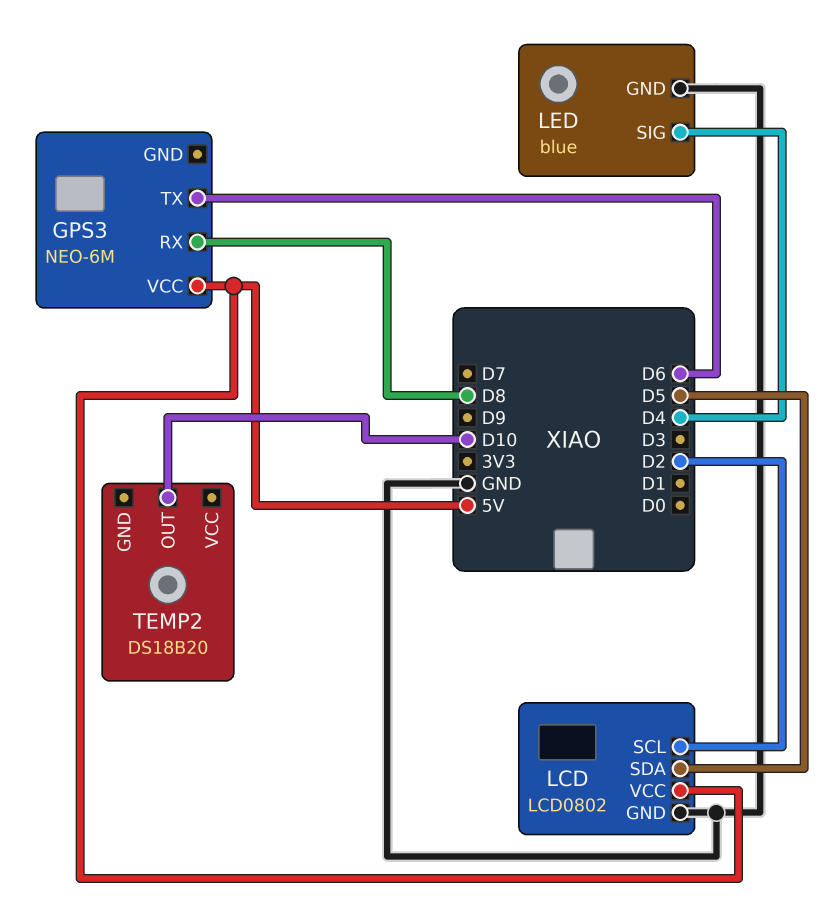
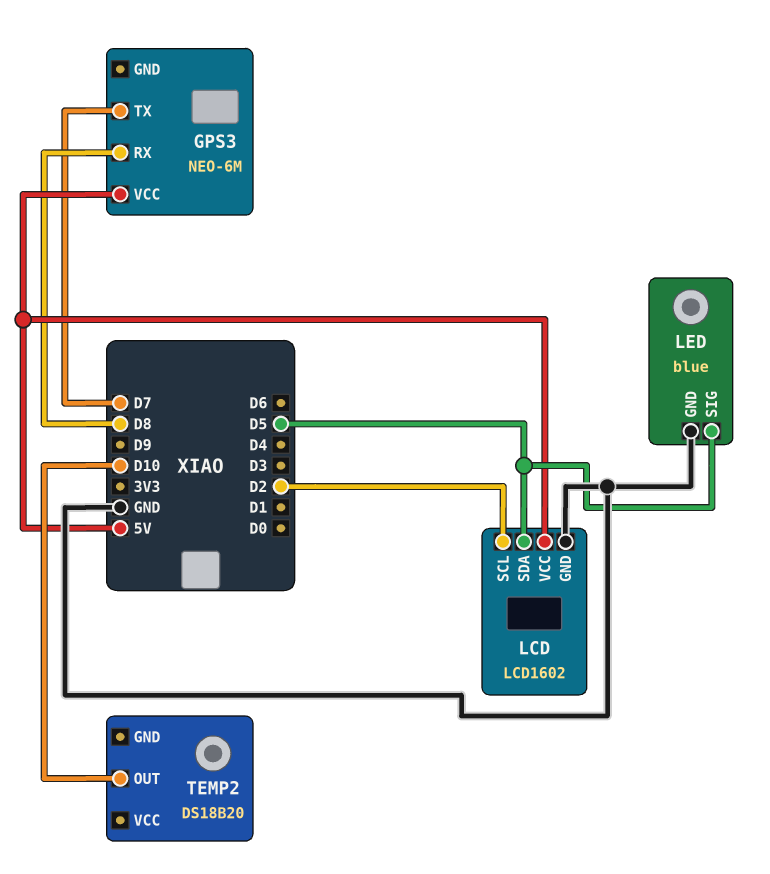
GPS3 pin TX: D6 -> D7
LCD: LCD0802 -> LCD1602
LED pin SIG: D4 -> D5

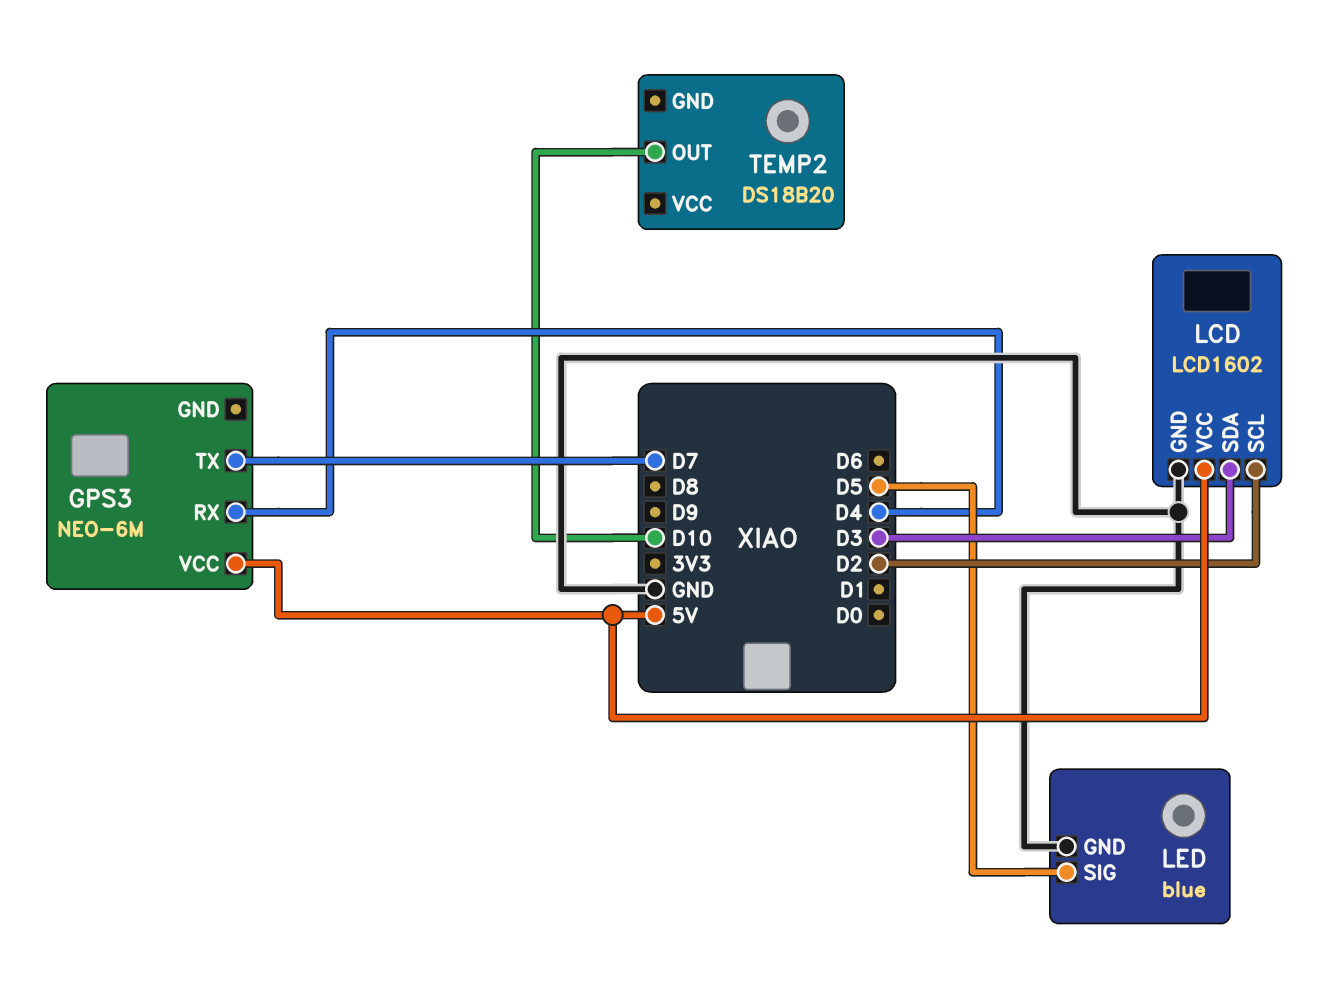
GPS3 pin RX: D8 -> D4
LCD pin SDA: D5 -> D3

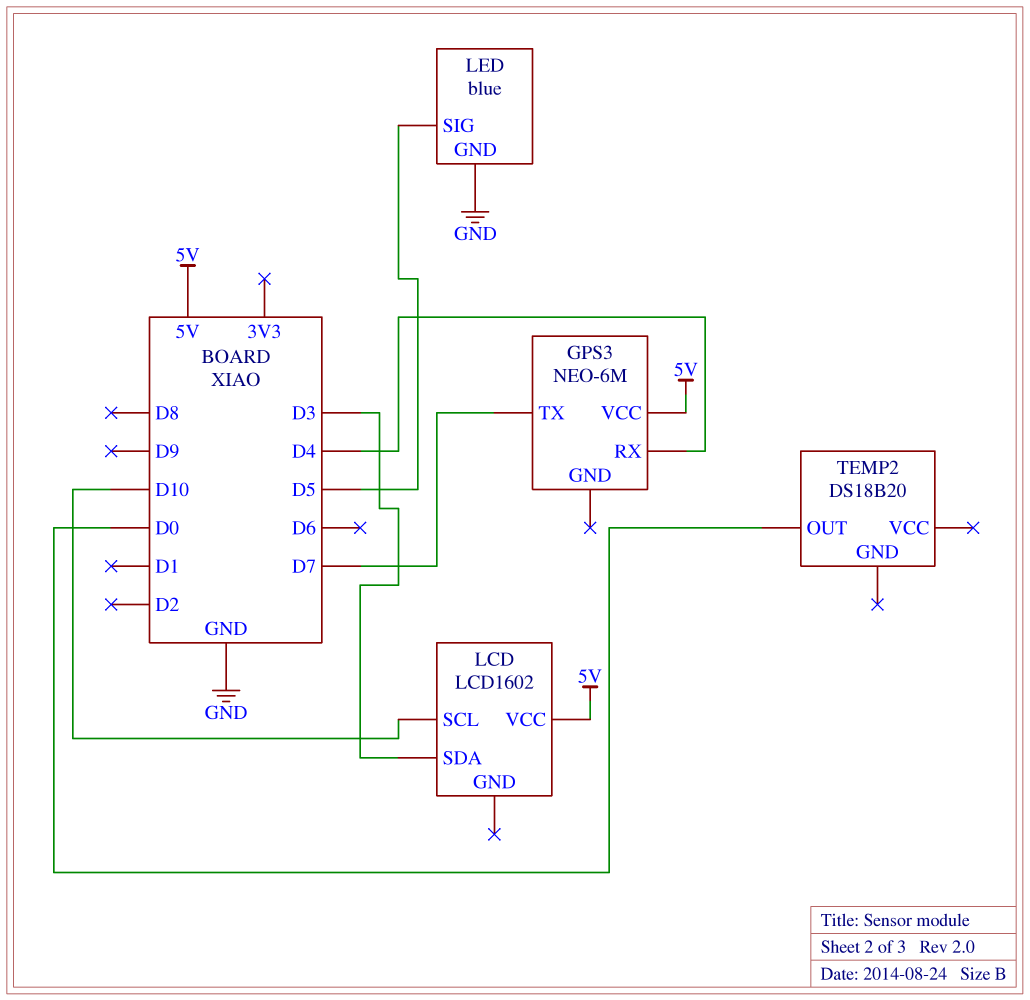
LCD pin GND: GND -> none
LCD pin SCL: D2 -> D10
TEMP2 pin OUT: D10 -> D0

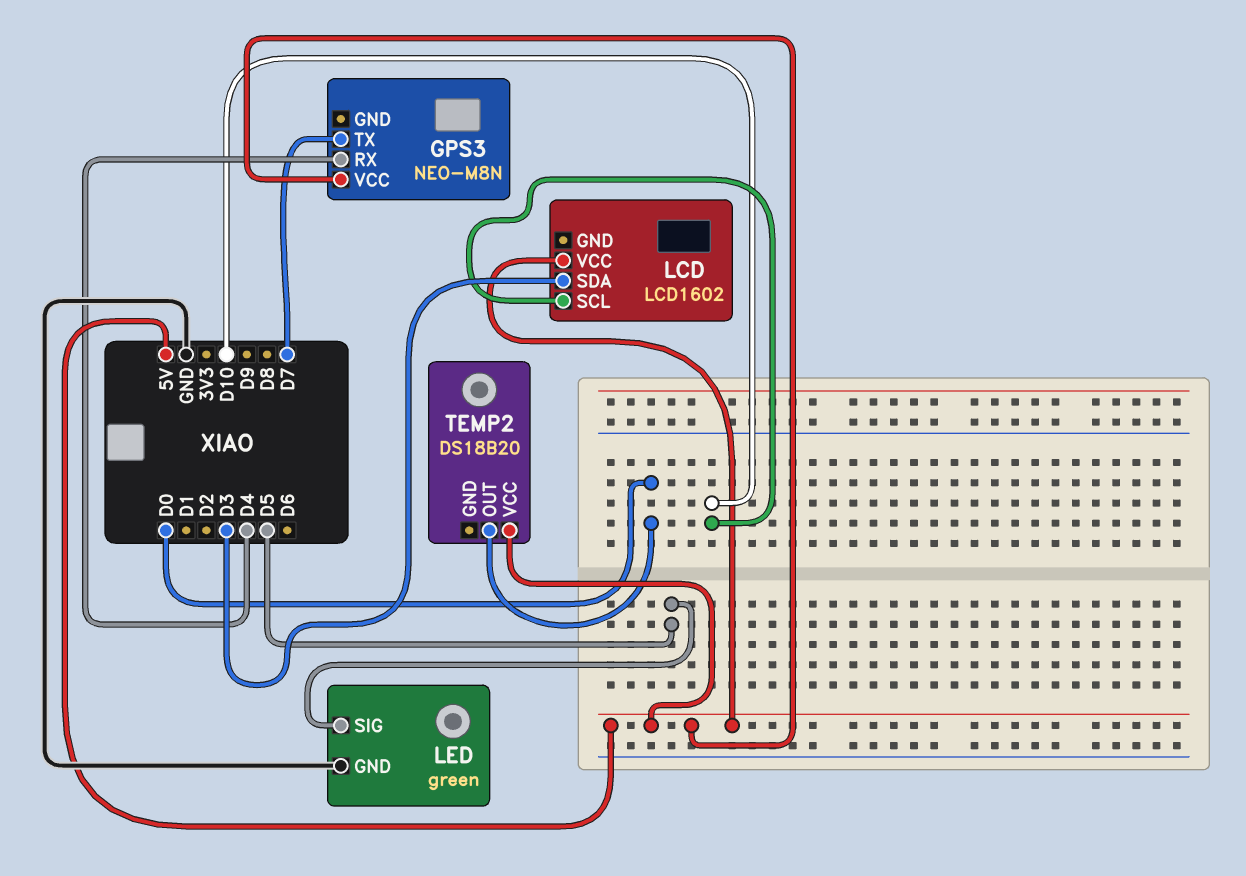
GPS3: NEO-6M -> NEO-M8N
LED: blue -> green
TEMP2 pin VCC: none -> 5V

